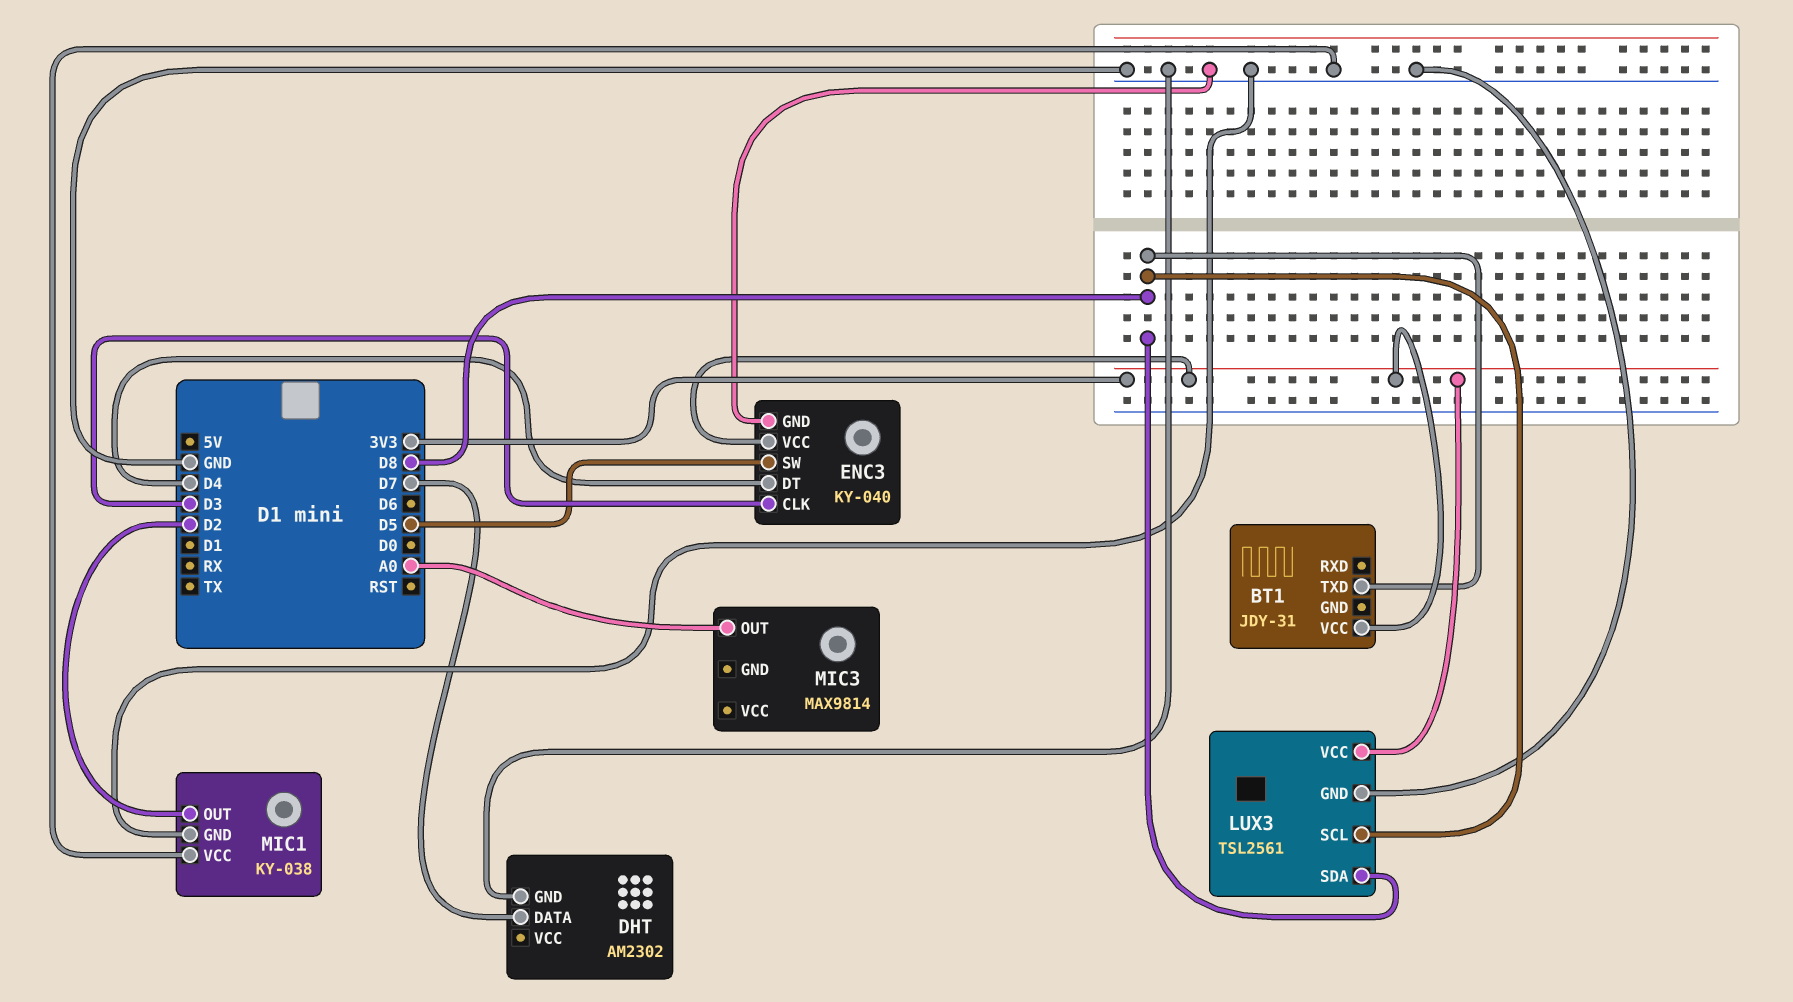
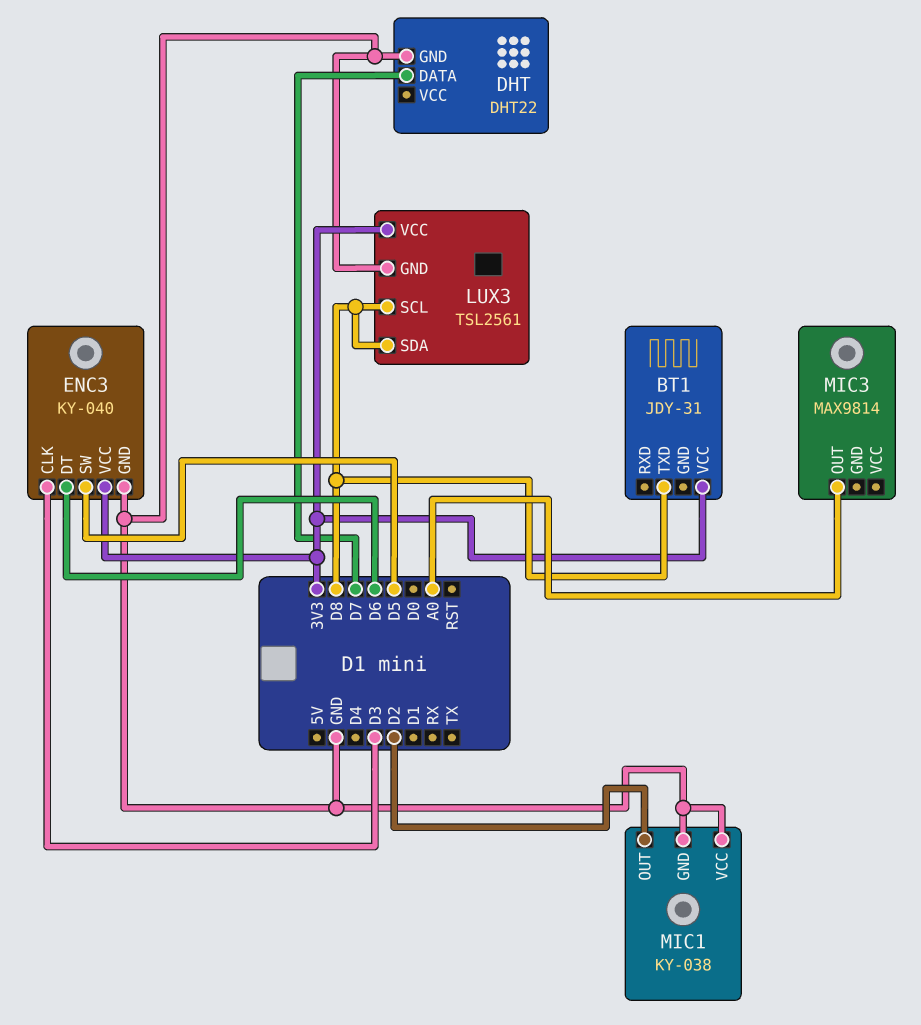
DHT: AM2302 -> DHT22
ENC3 pin DT: D4 -> D6

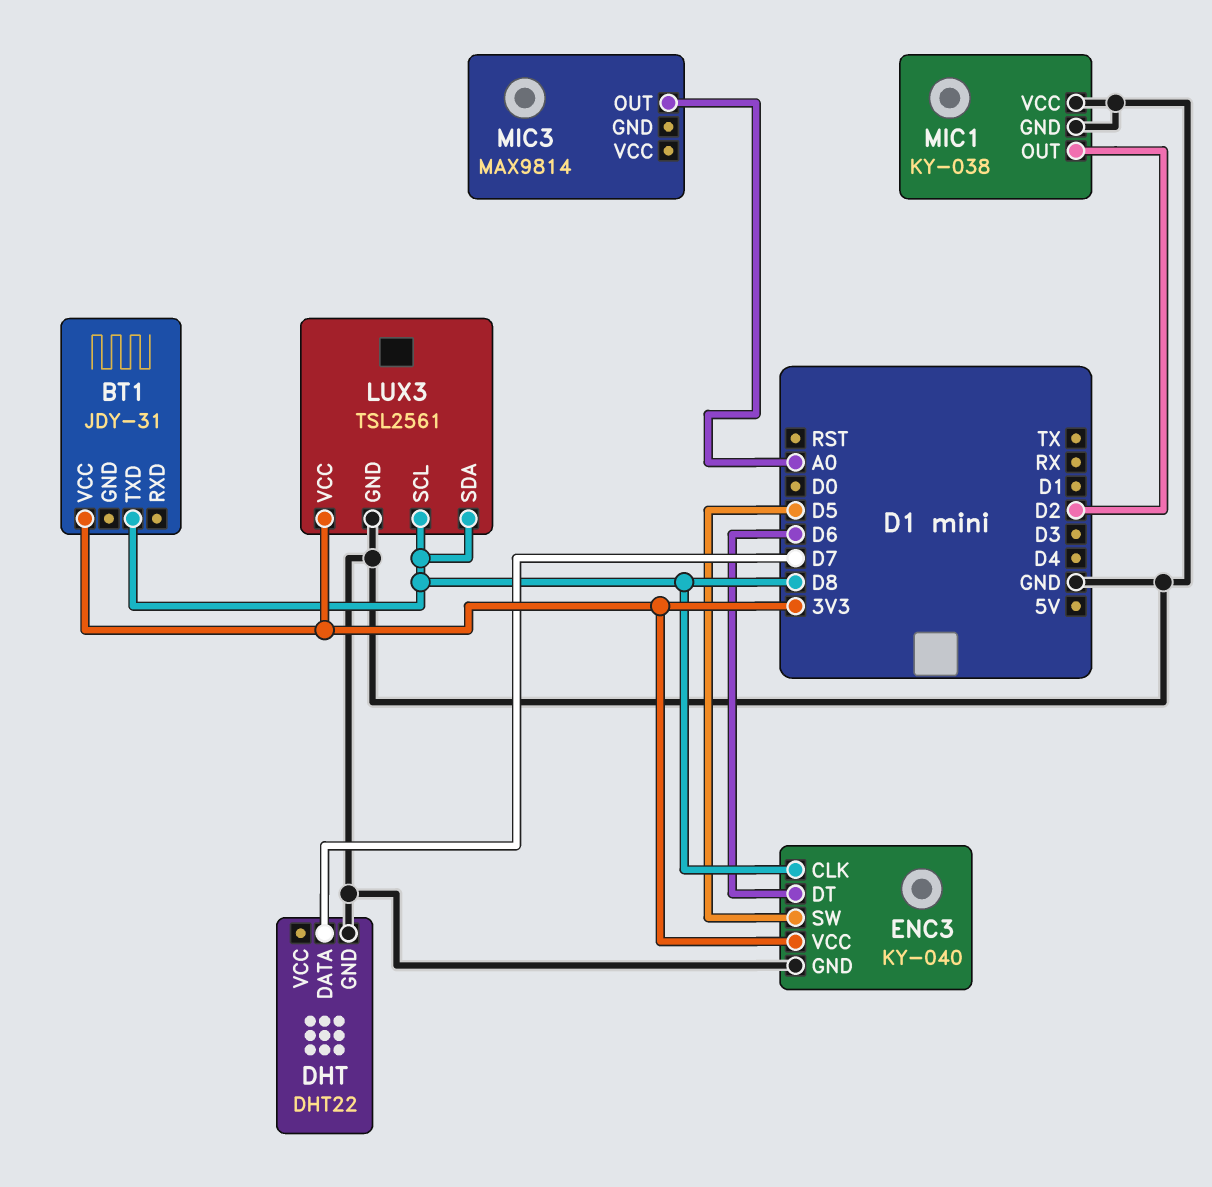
ENC3 pin CLK: D3 -> D8

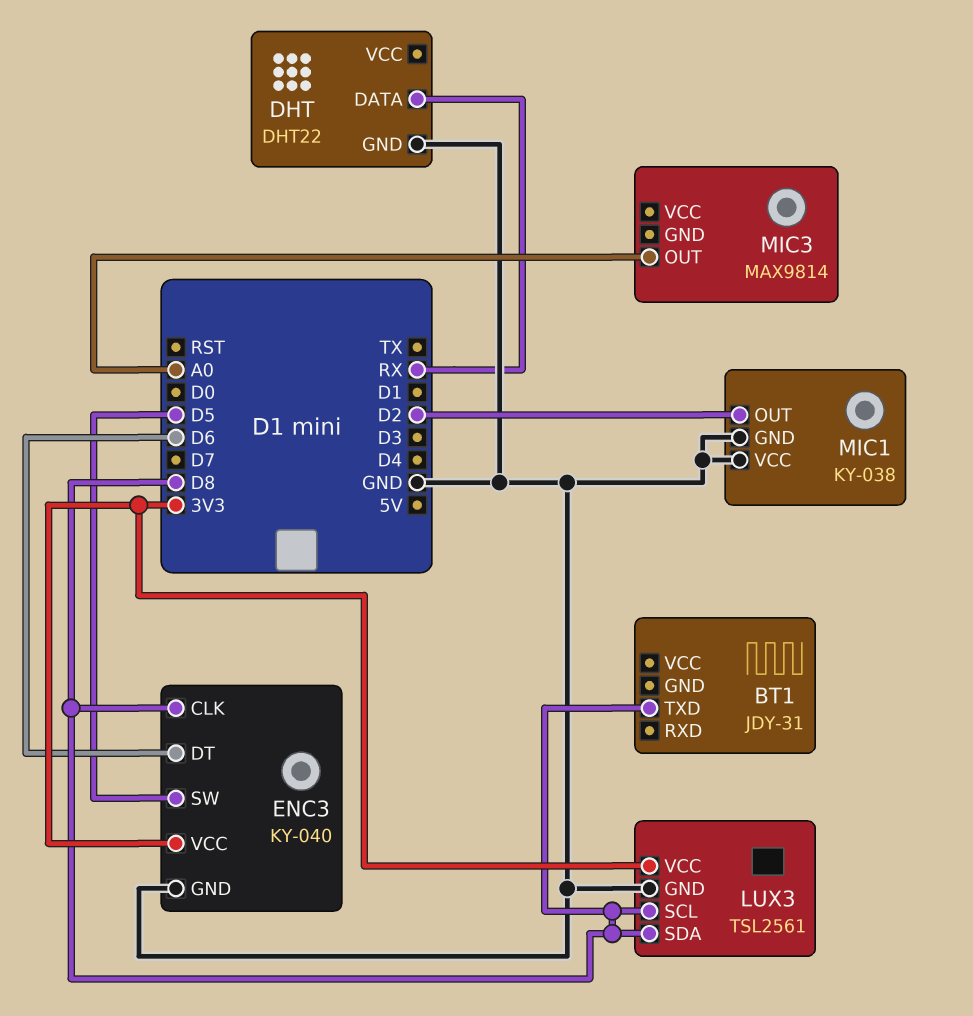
BT1 pin VCC: 3V3 -> none
DHT pin DATA: D7 -> RX

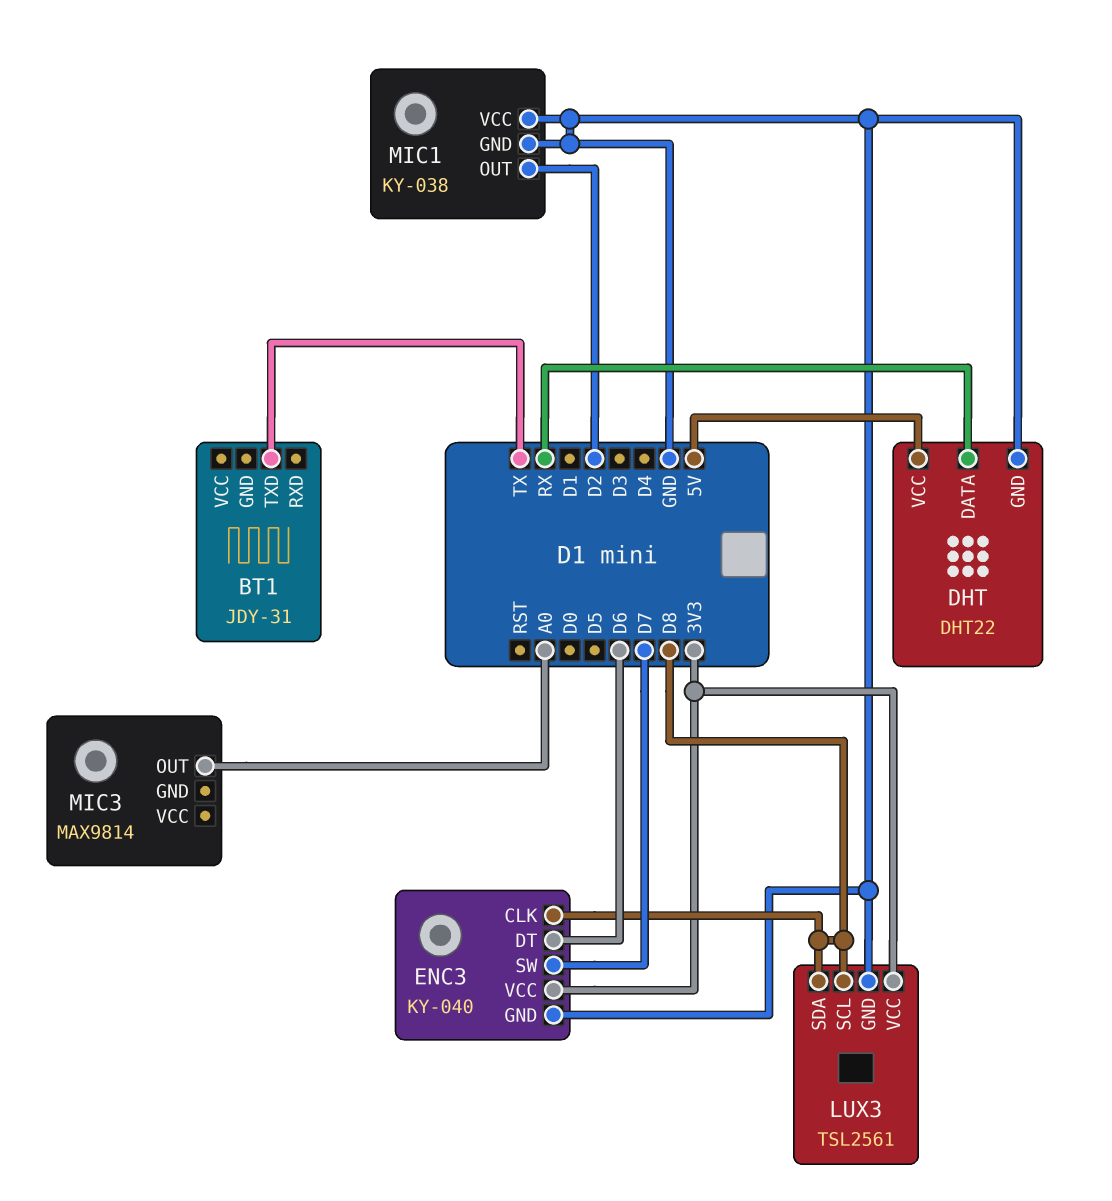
BT1 pin TXD: D8 -> TX
DHT pin VCC: none -> 5V
ENC3 pin SW: D5 -> D7

